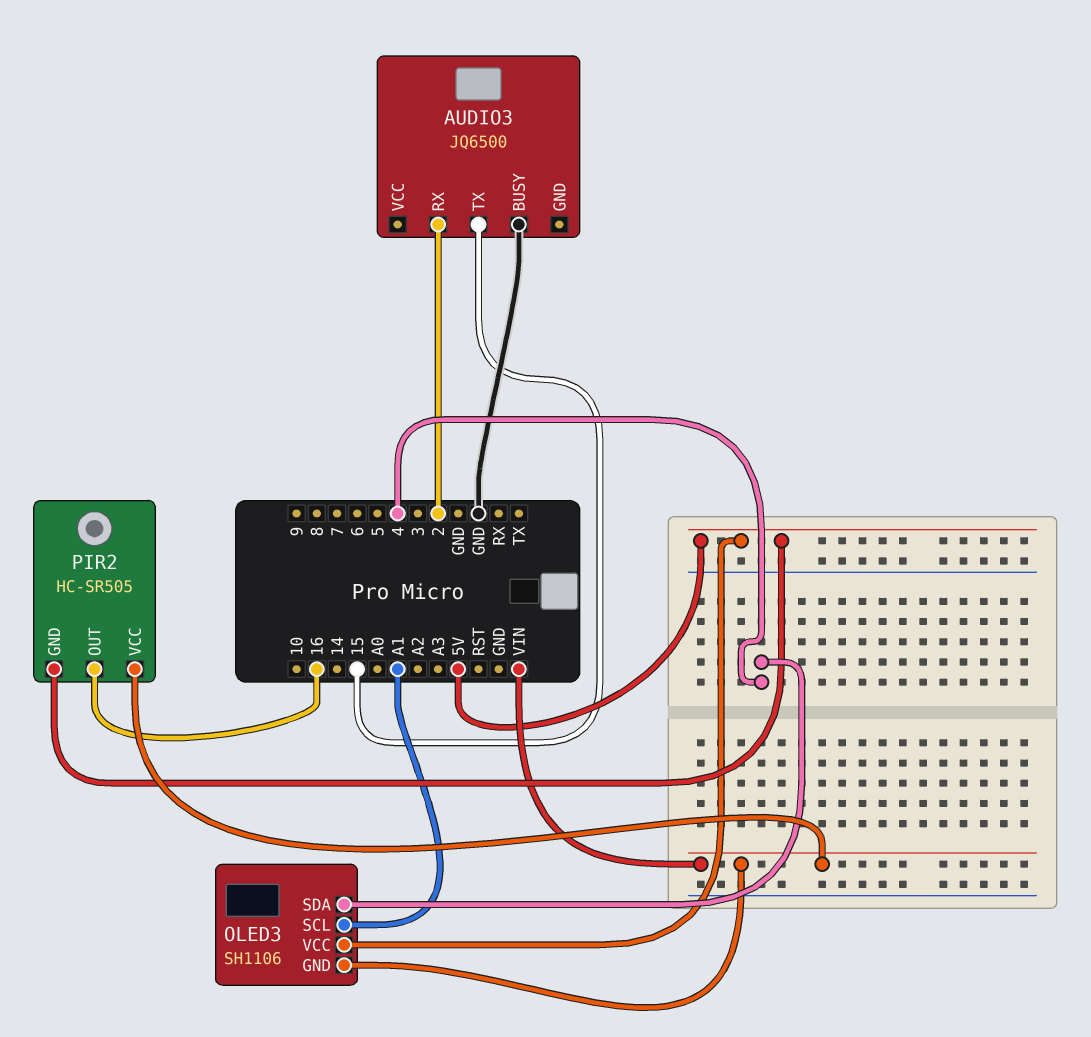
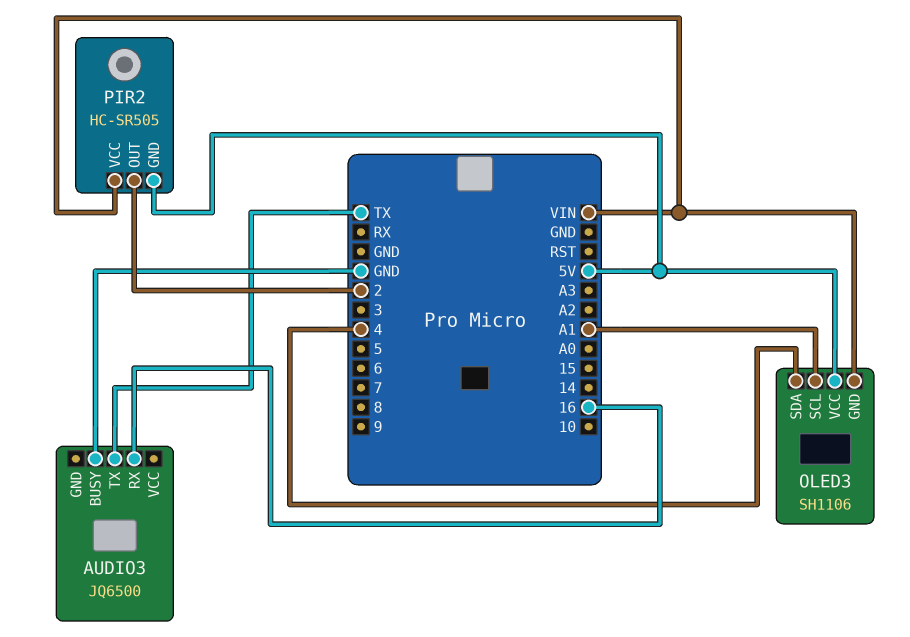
AUDIO3 pin RX: 2 -> 16
AUDIO3 pin TX: 15 -> TX
PIR2 pin OUT: 16 -> 2

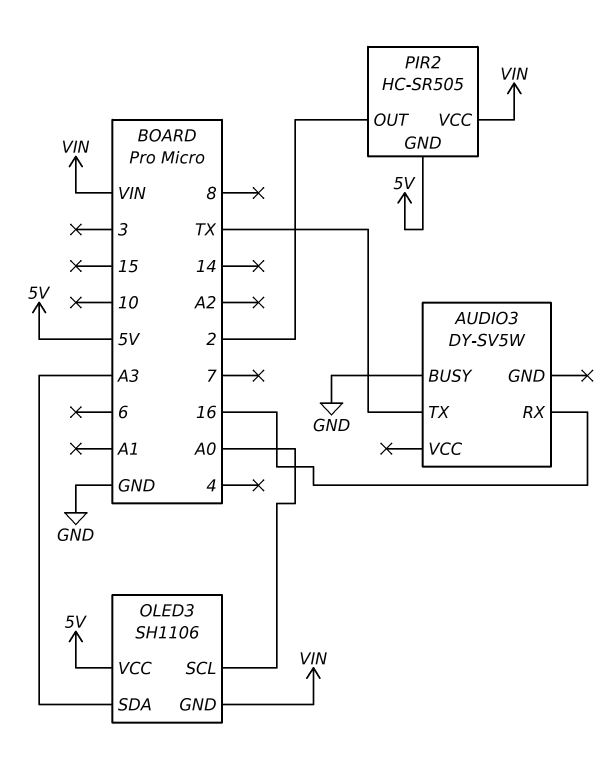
AUDIO3: JQ6500 -> DY-SV5W
OLED3 pin SCL: A1 -> A0
OLED3 pin SDA: 4 -> A3

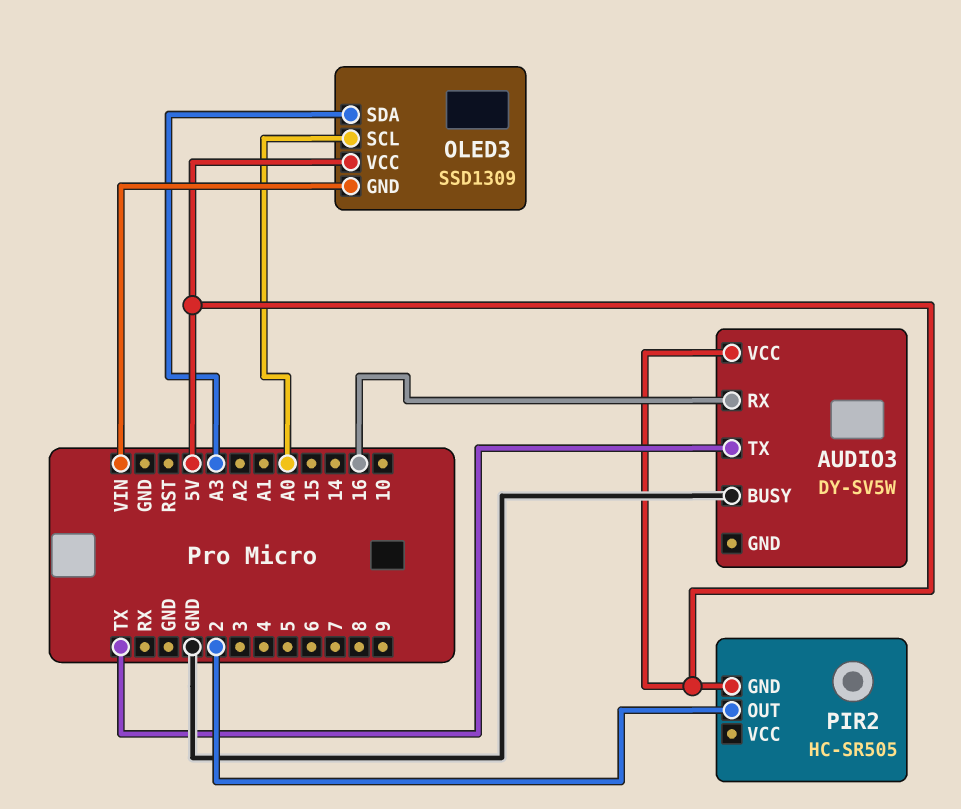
AUDIO3 pin VCC: none -> 5V
OLED3: SH1106 -> SSD1309
PIR2 pin VCC: VIN -> none

